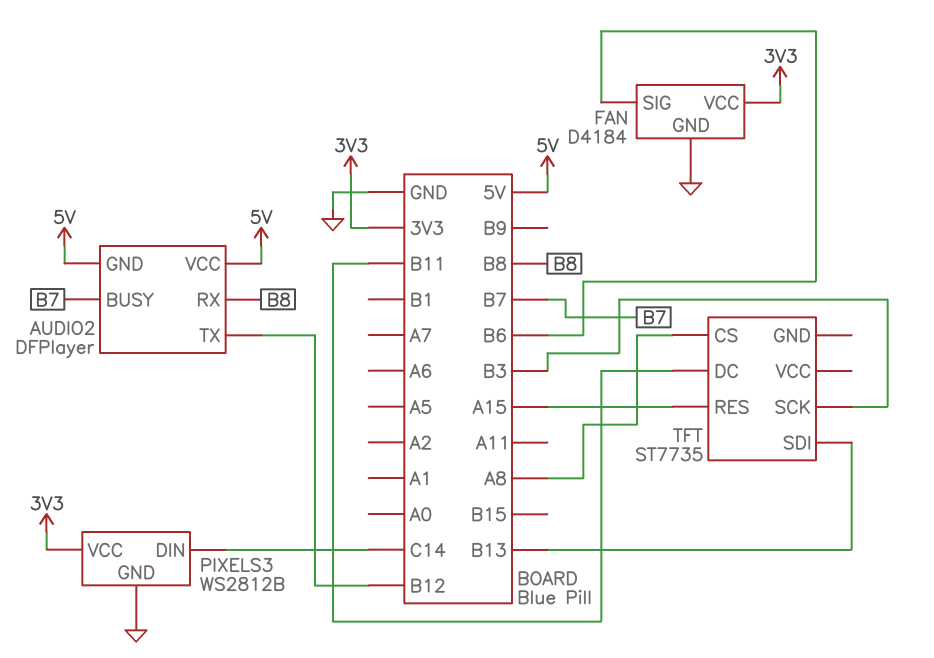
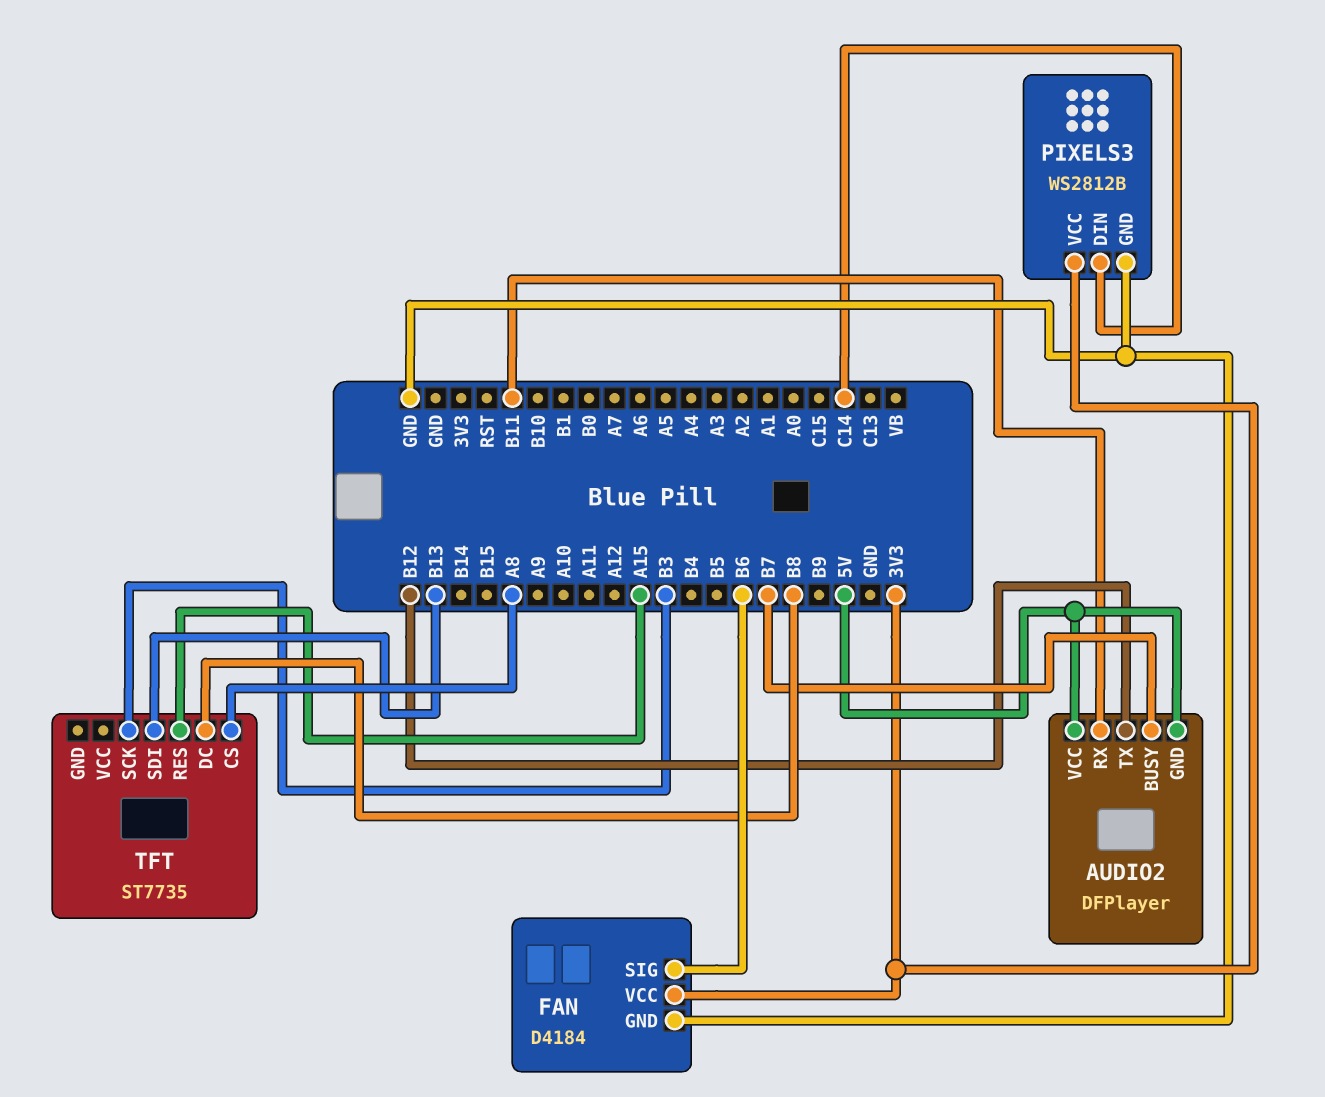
AUDIO2 pin RX: B8 -> B11
TFT pin DC: B11 -> B8

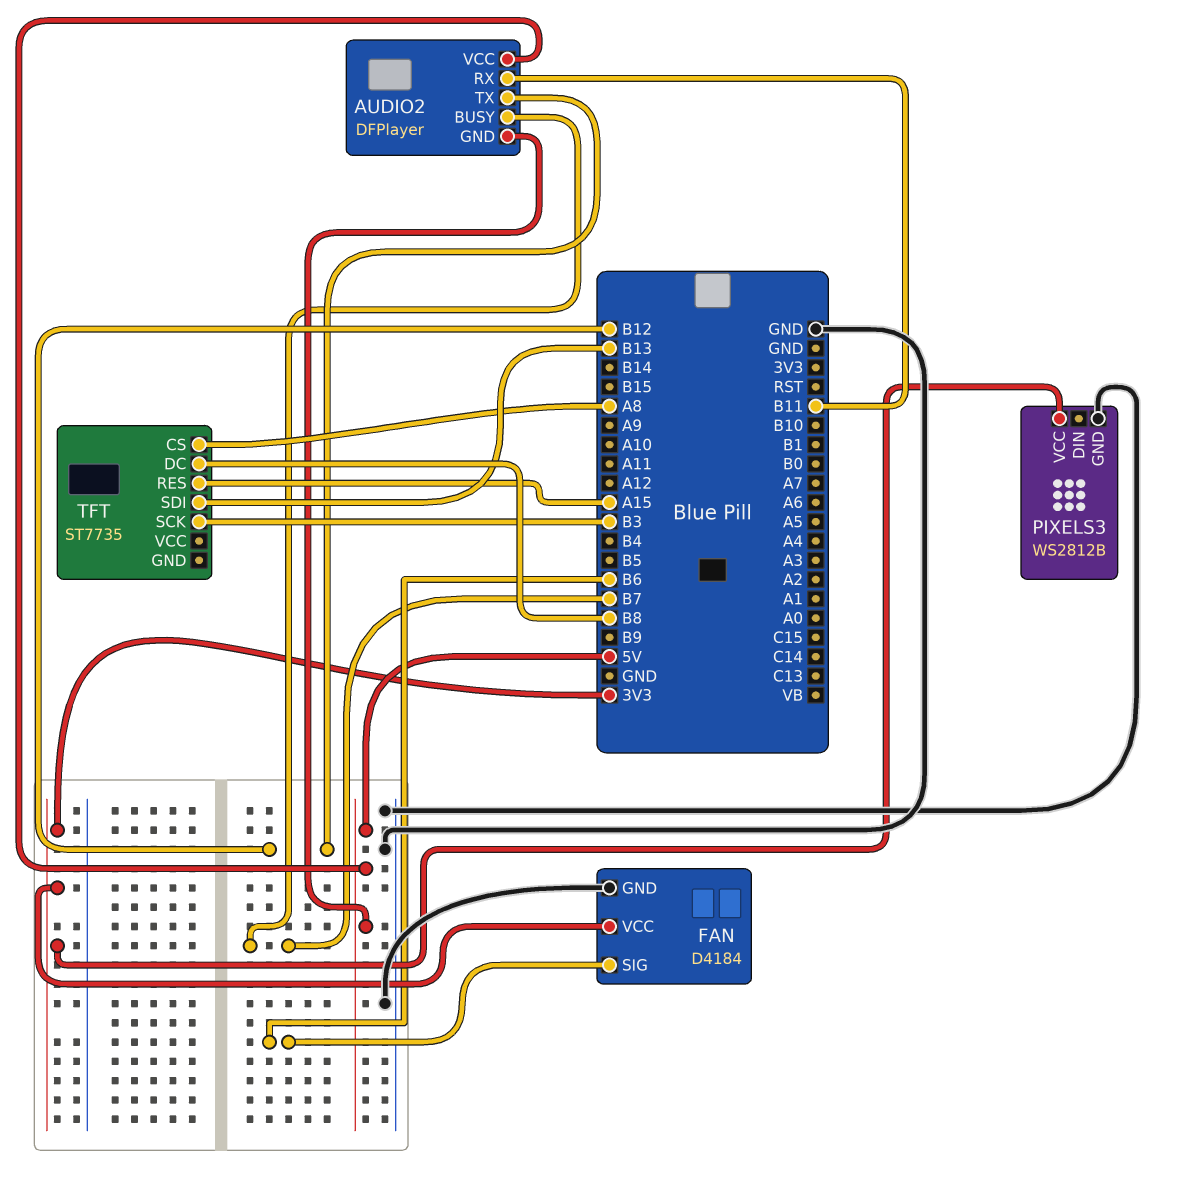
PIXELS3 pin DIN: C14 -> none

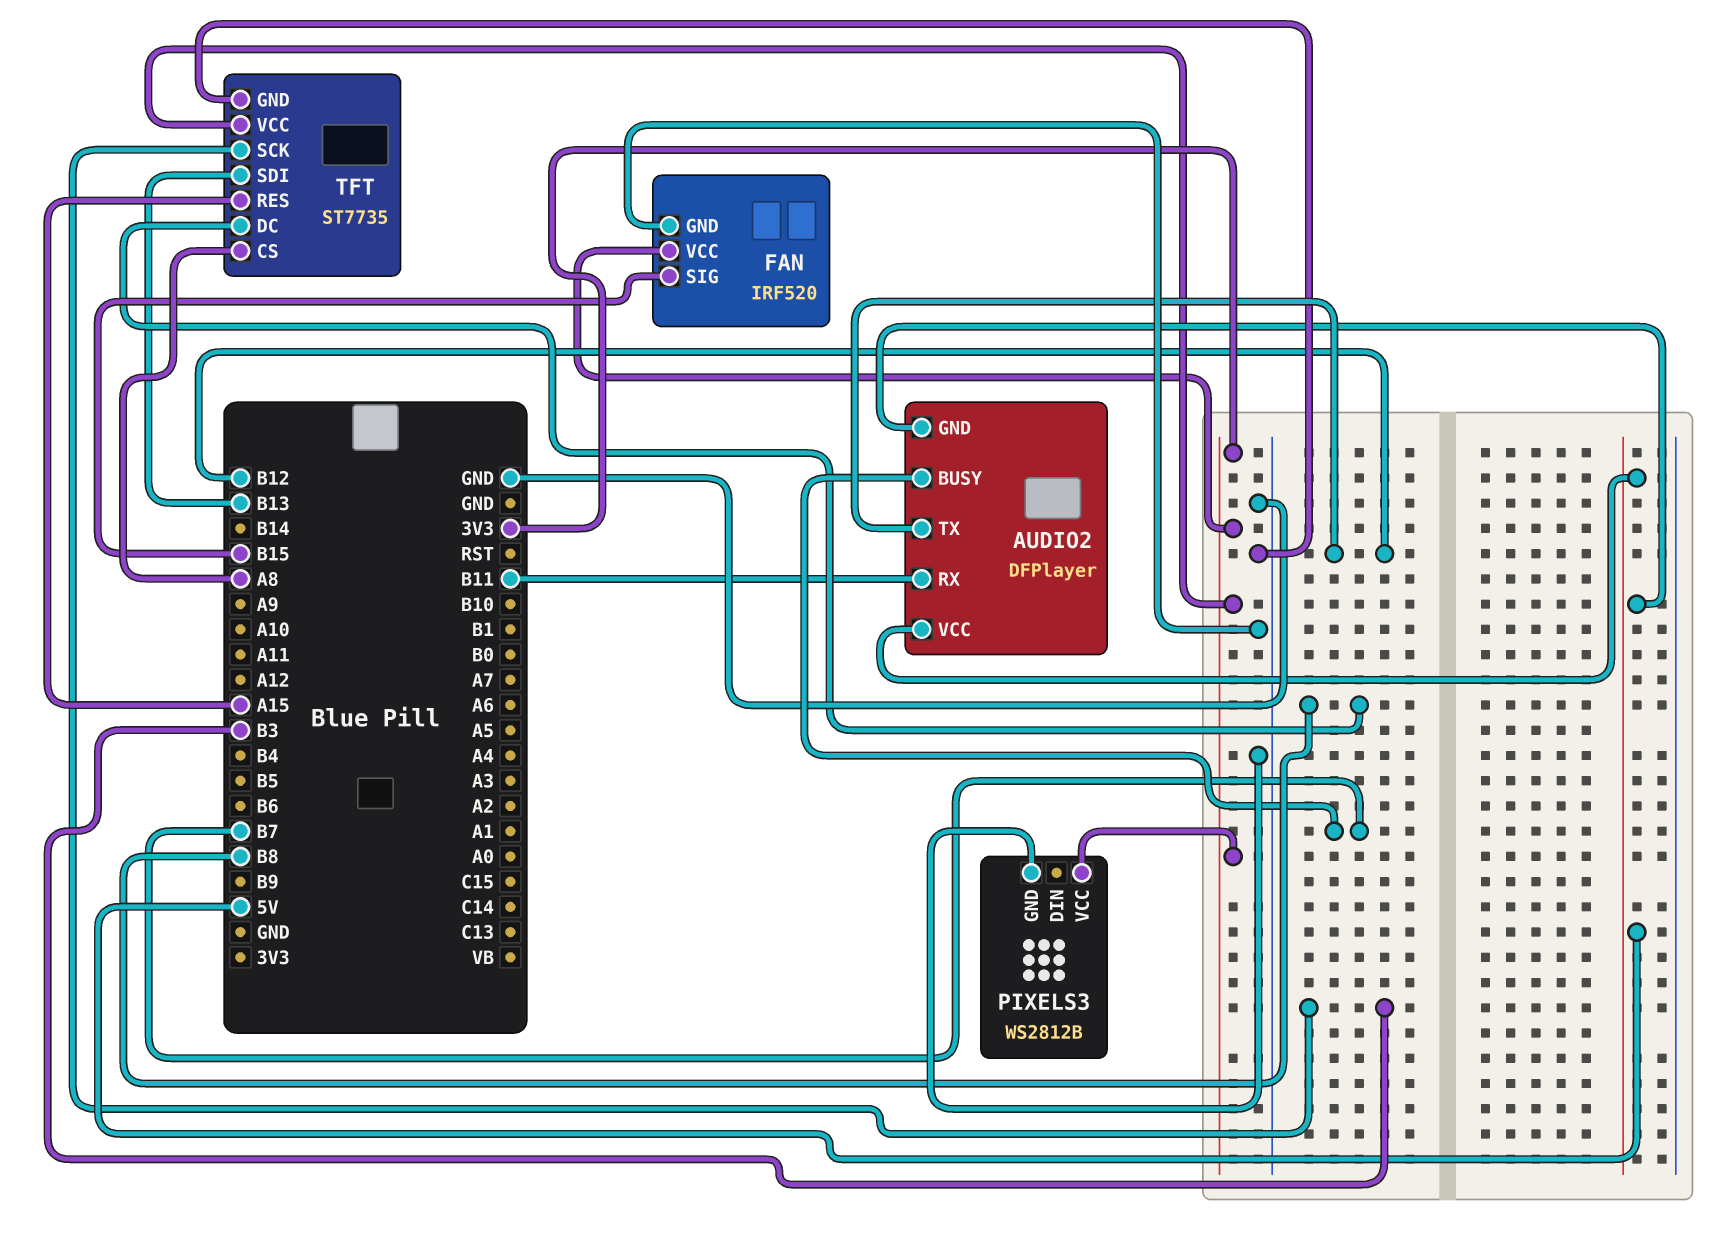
FAN: D4184 -> IRF520
FAN pin SIG: B6 -> B15
TFT pin GND: none -> GND
TFT pin VCC: none -> 3V3

